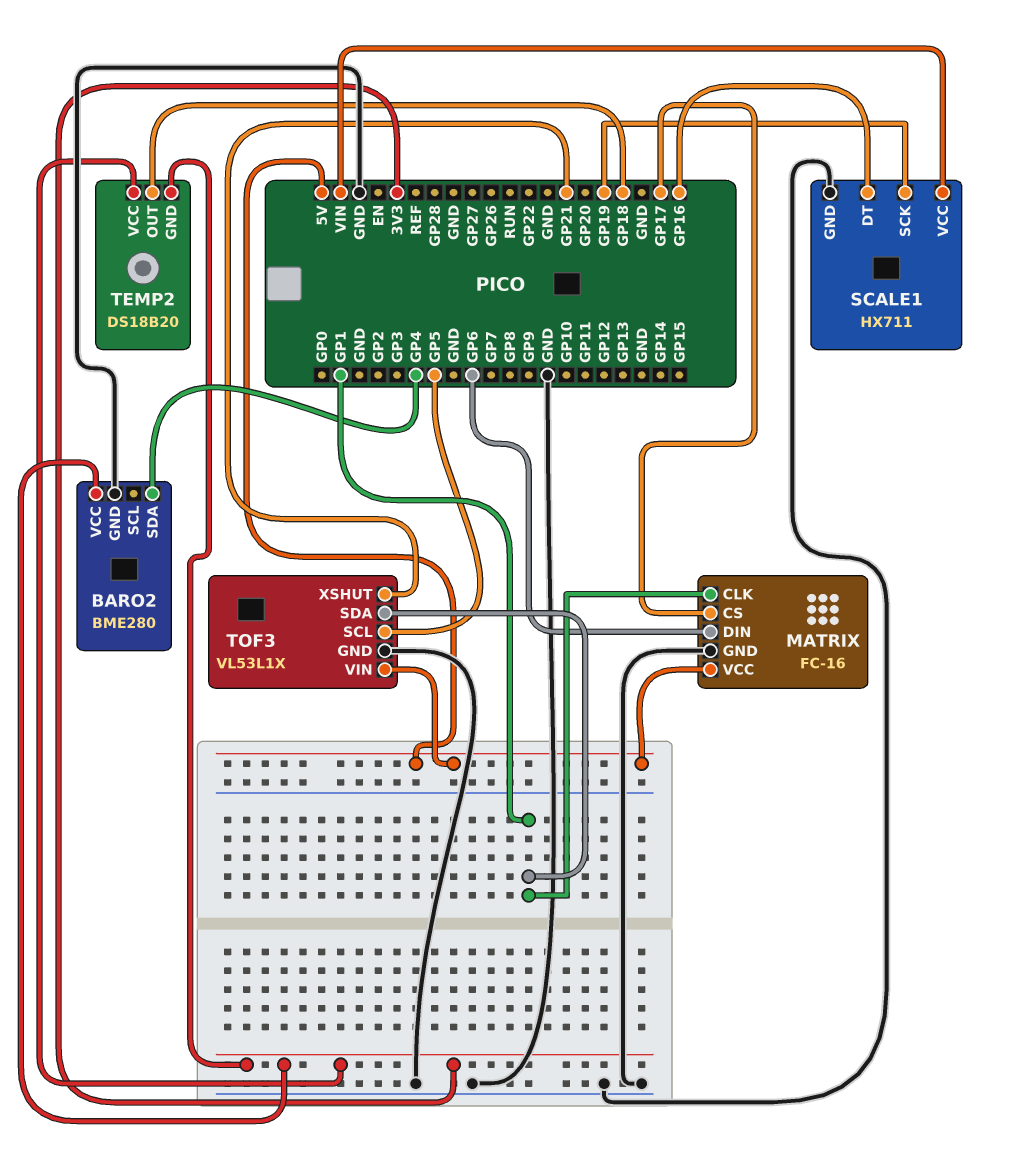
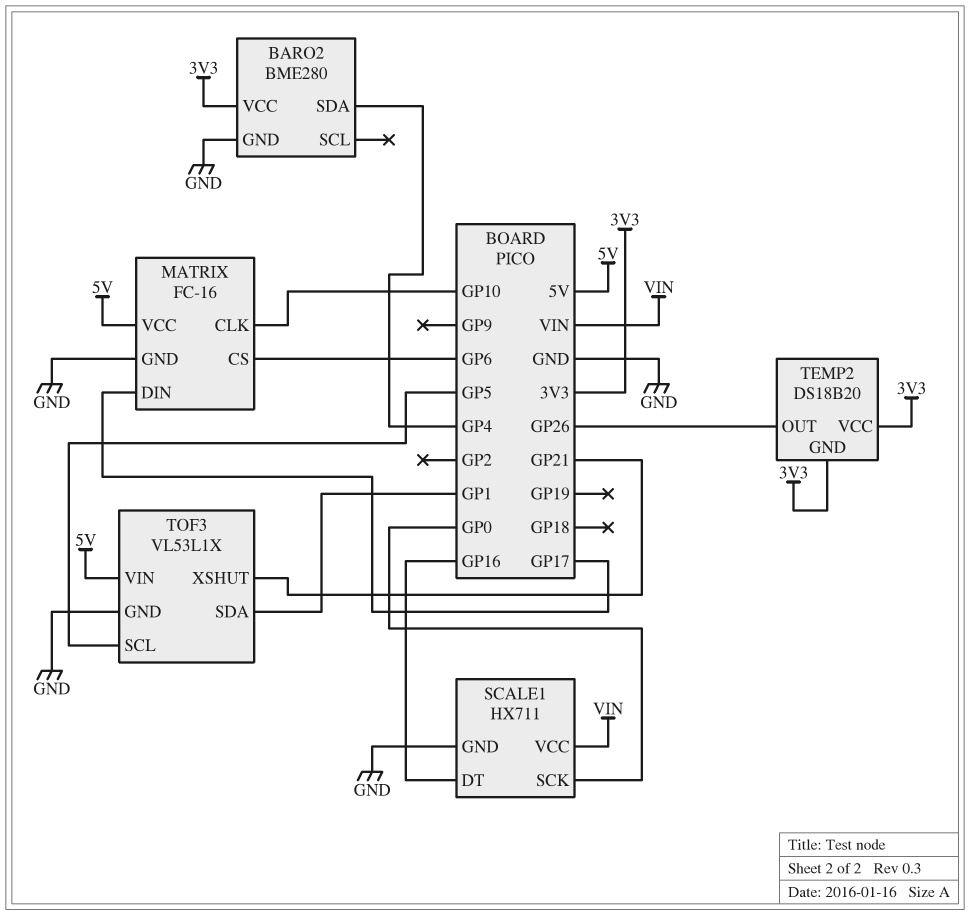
MATRIX pin CLK: GP1 -> GP10
MATRIX pin CS: GP17 -> GP6
MATRIX pin DIN: GP6 -> GP17
SCALE1 pin SCK: GP19 -> GP0
TEMP2 pin OUT: GP18 -> GP26

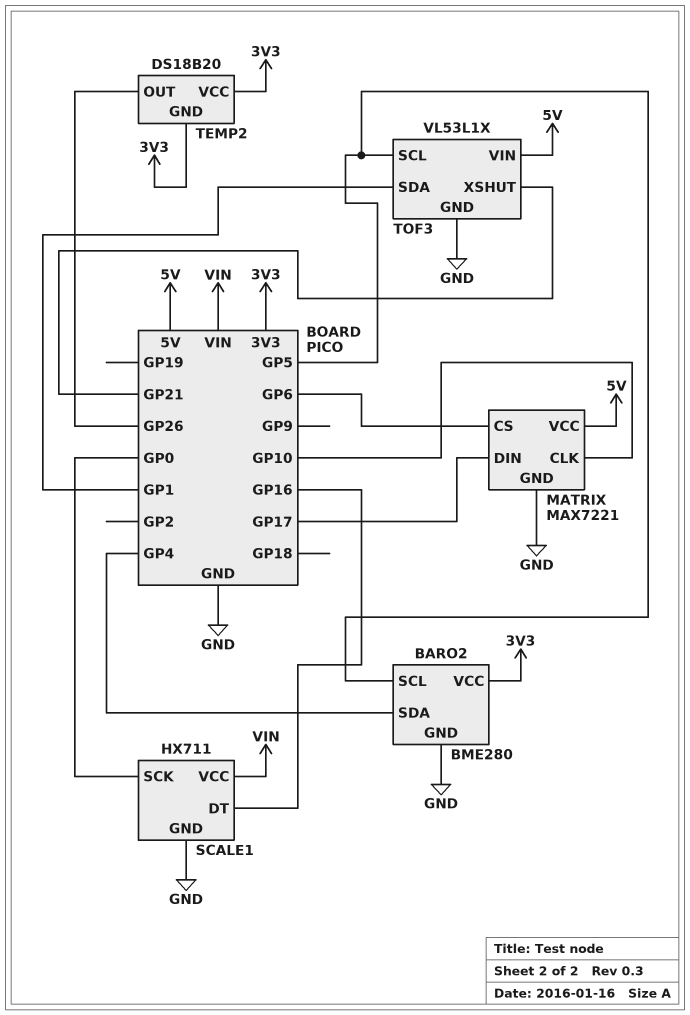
BARO2 pin SCL: none -> GP5
MATRIX: FC-16 -> MAX7221

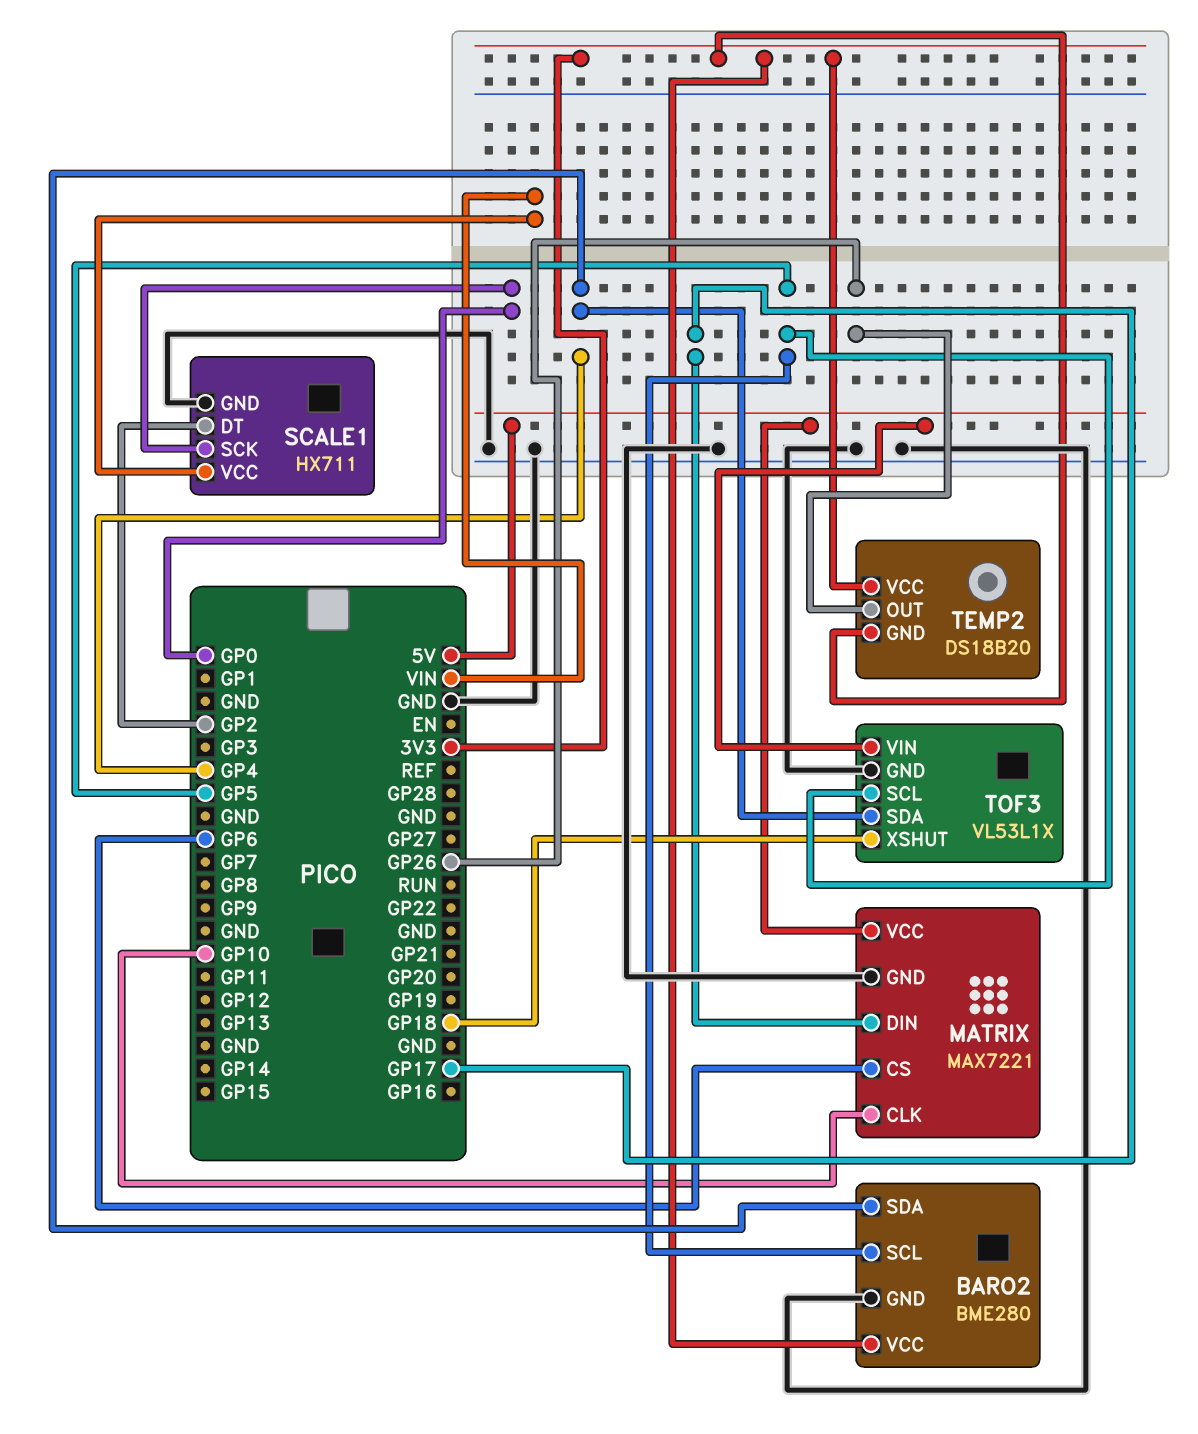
SCALE1 pin DT: GP16 -> GP2
TOF3 pin SDA: GP1 -> GP4
TOF3 pin XSHUT: GP21 -> GP18

